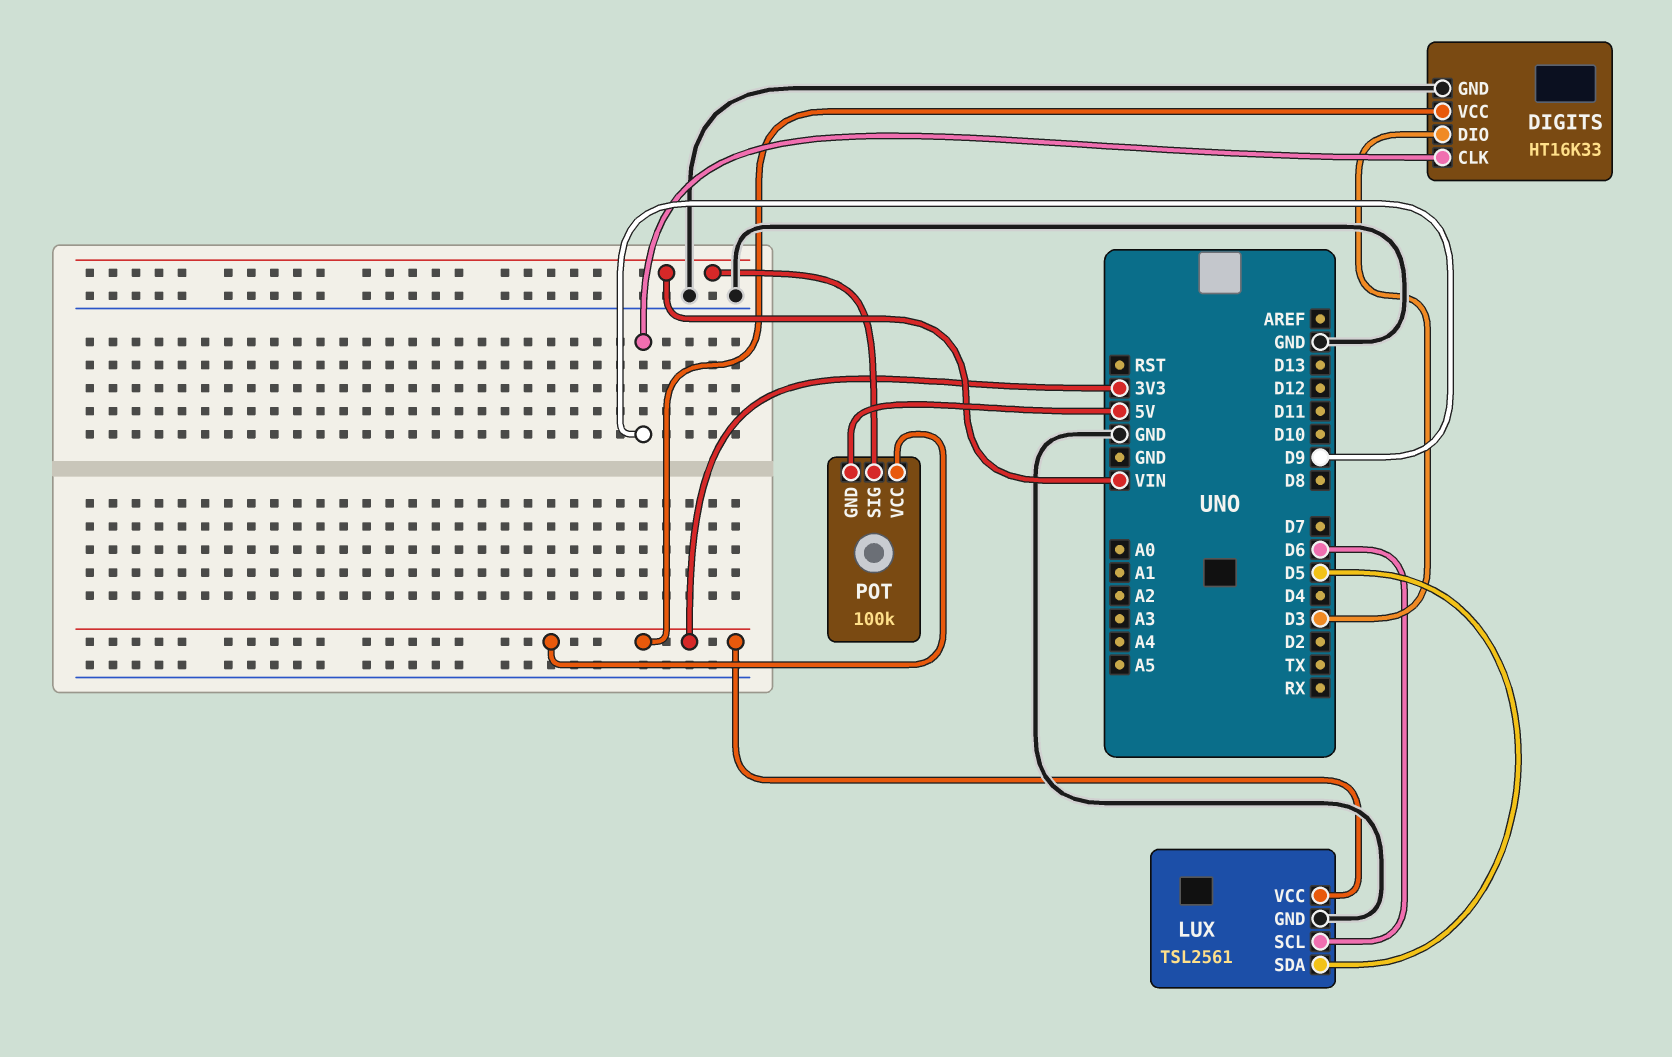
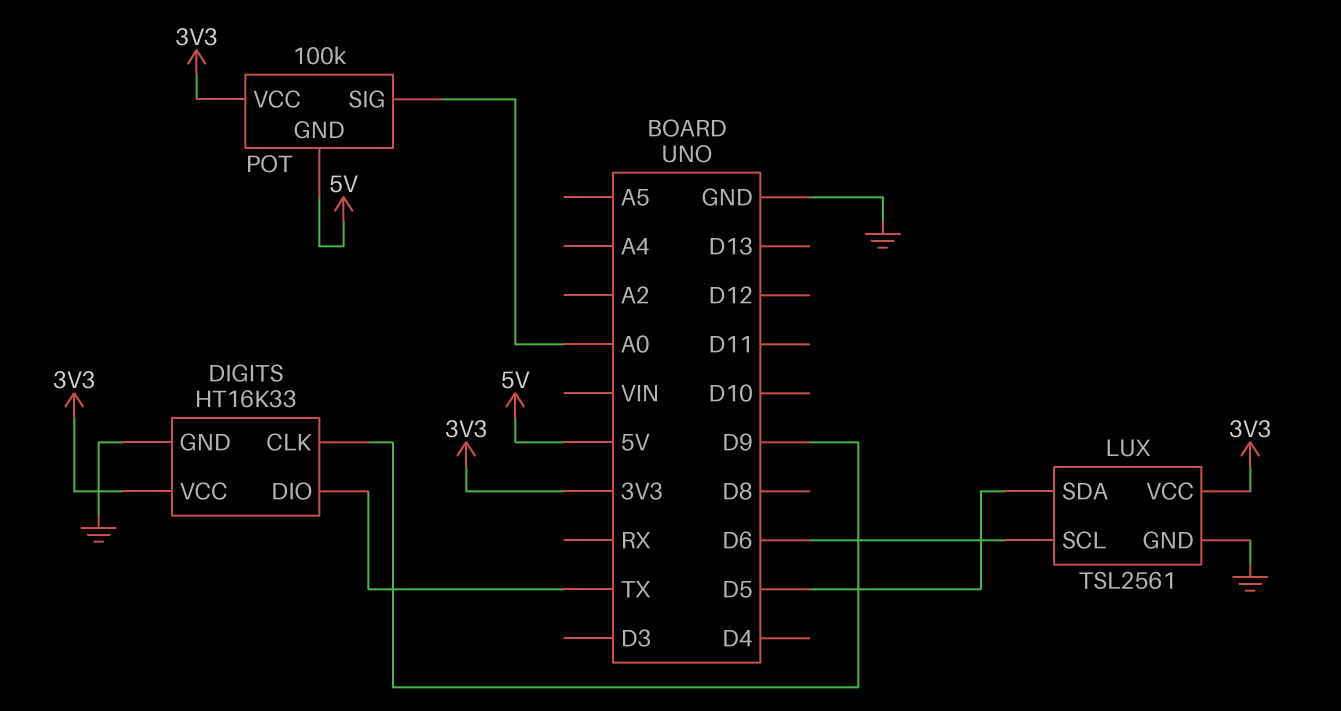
DIGITS pin DIO: D3 -> TX
POT pin SIG: VIN -> A0

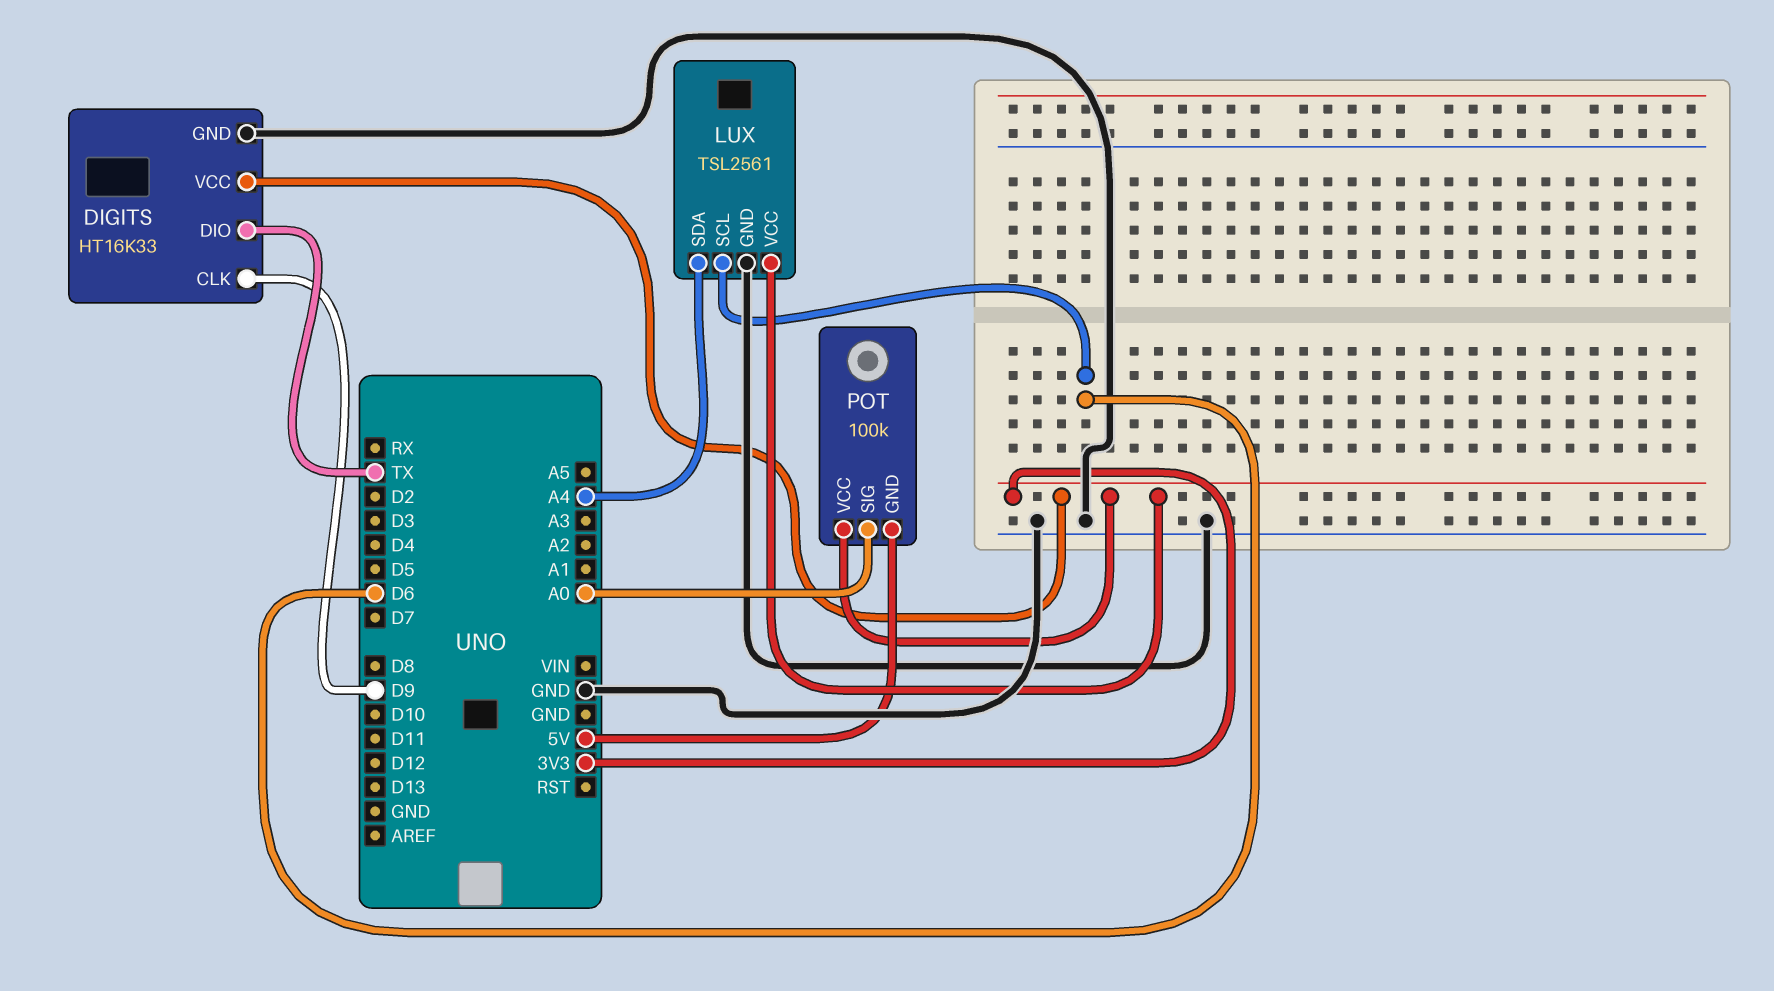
LUX pin SDA: D5 -> A4

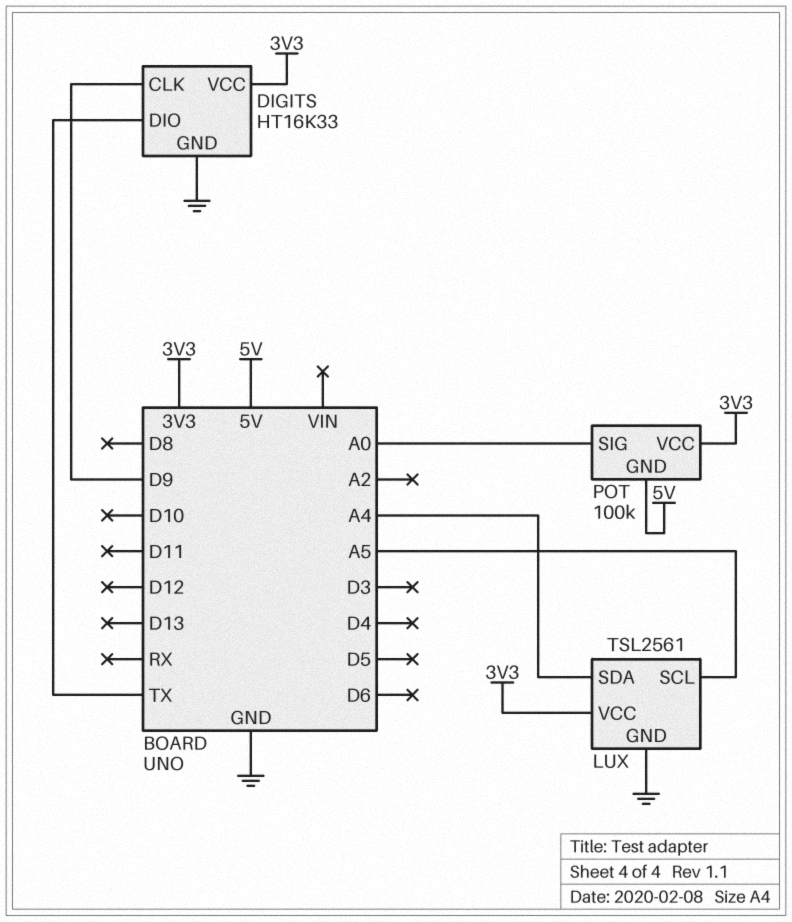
LUX pin SCL: D6 -> A5

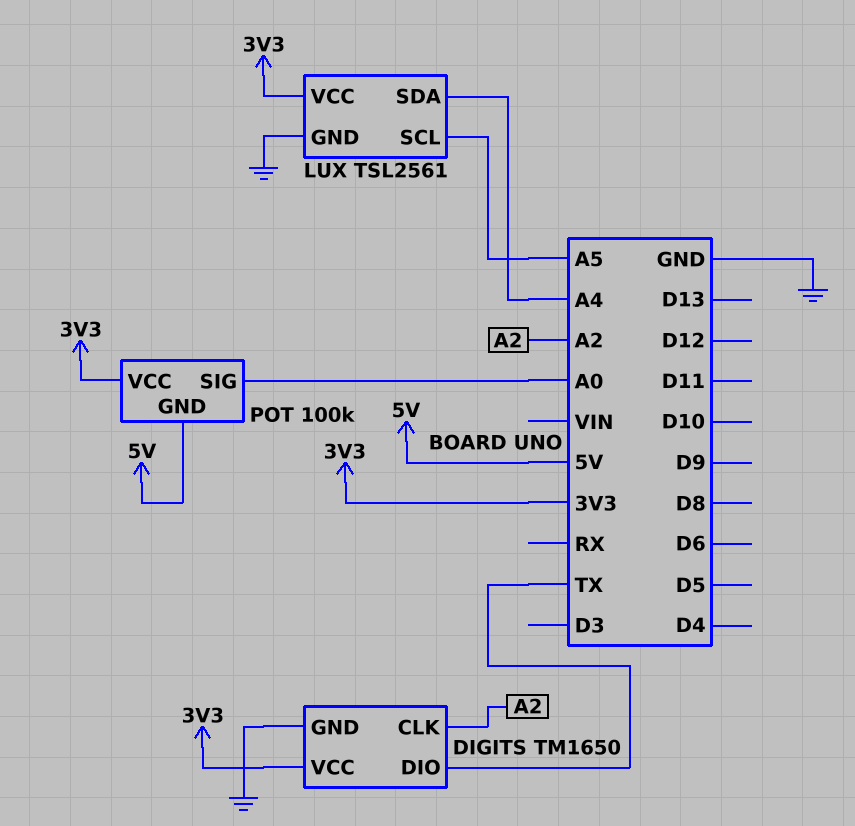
DIGITS: HT16K33 -> TM1650
DIGITS pin CLK: D9 -> A2

